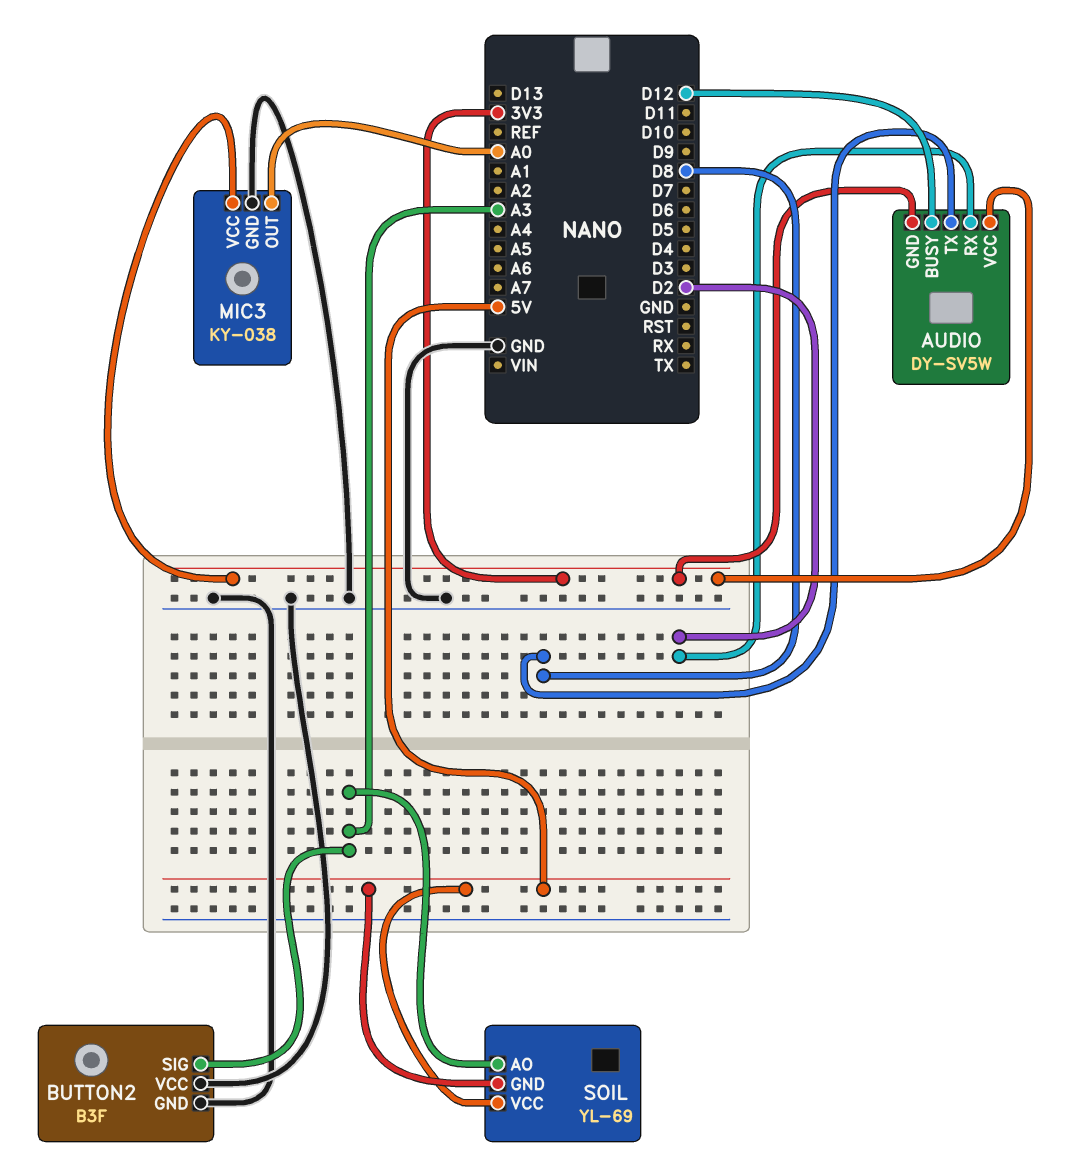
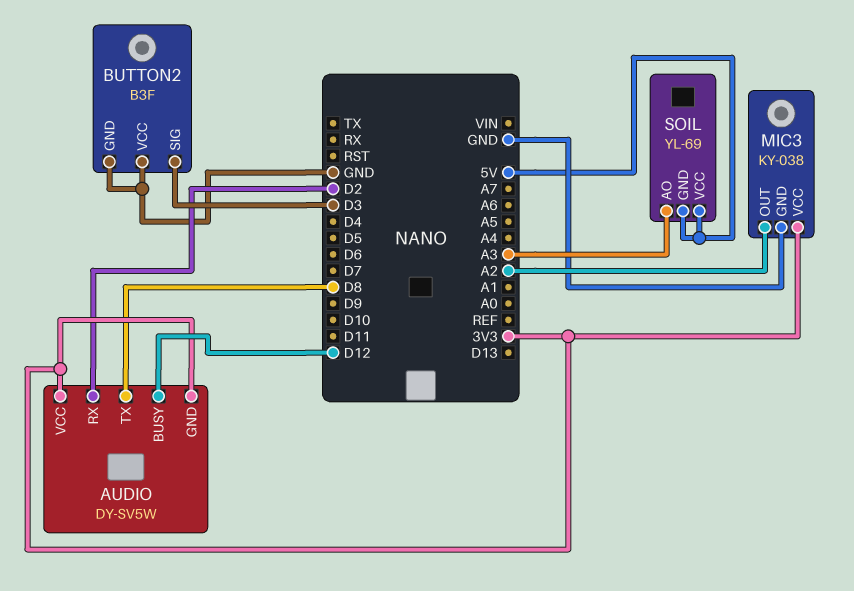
BUTTON2 pin SIG: A3 -> D3
MIC3 pin OUT: A0 -> A2

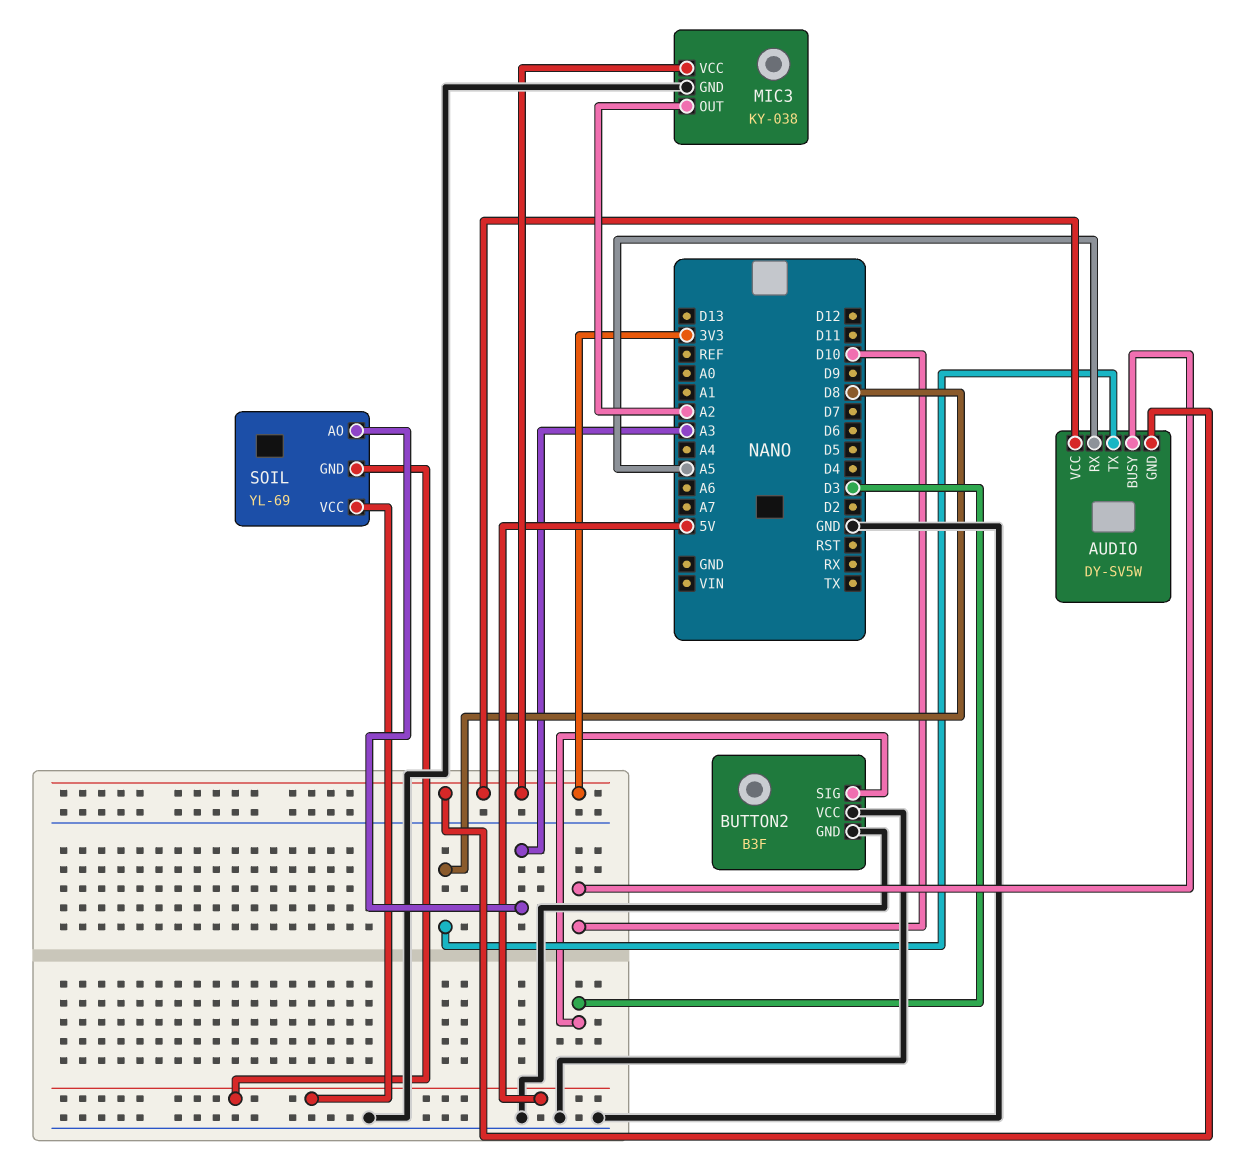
AUDIO pin BUSY: D12 -> D10
AUDIO pin RX: D2 -> A5

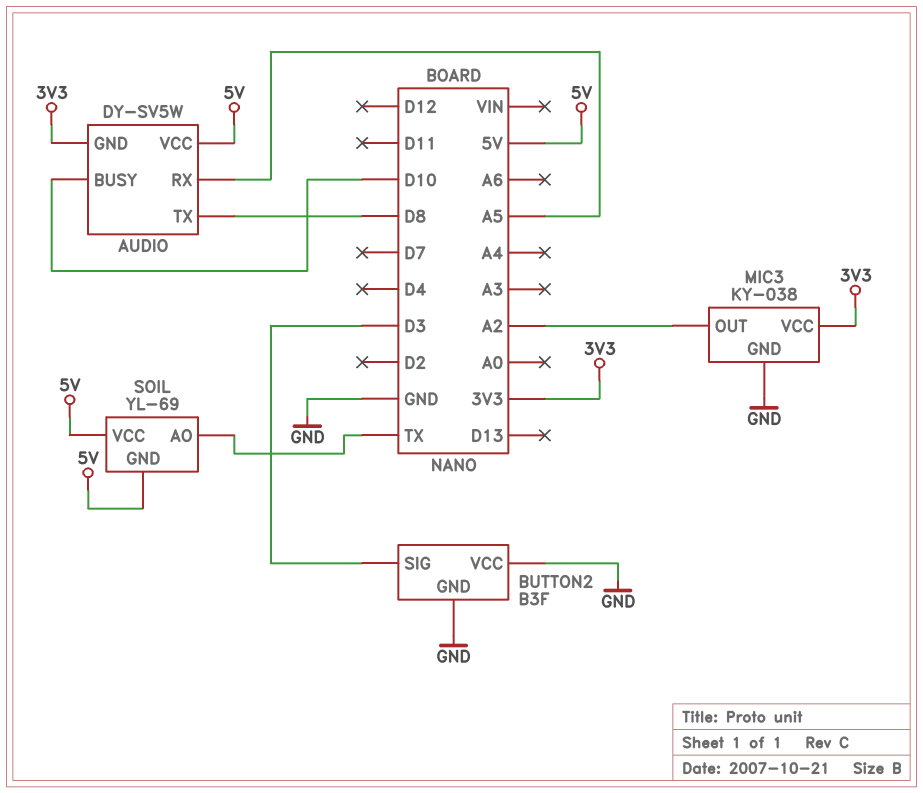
AUDIO pin VCC: 3V3 -> 5V
SOIL pin AO: A3 -> TX

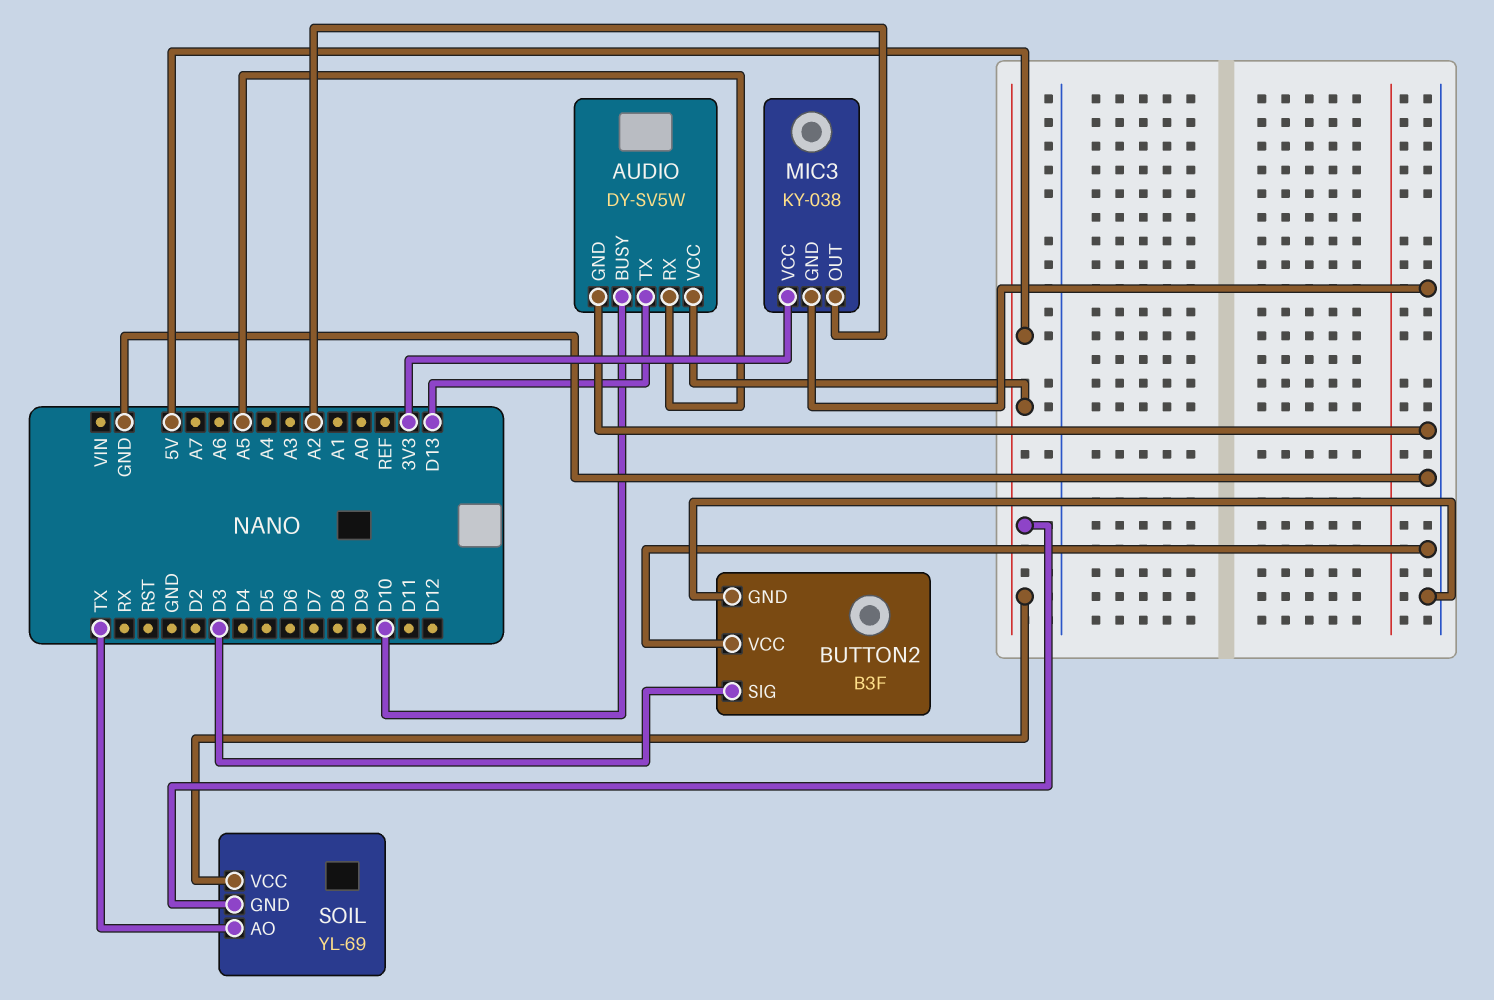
AUDIO pin GND: 3V3 -> GND
AUDIO pin TX: D8 -> D13

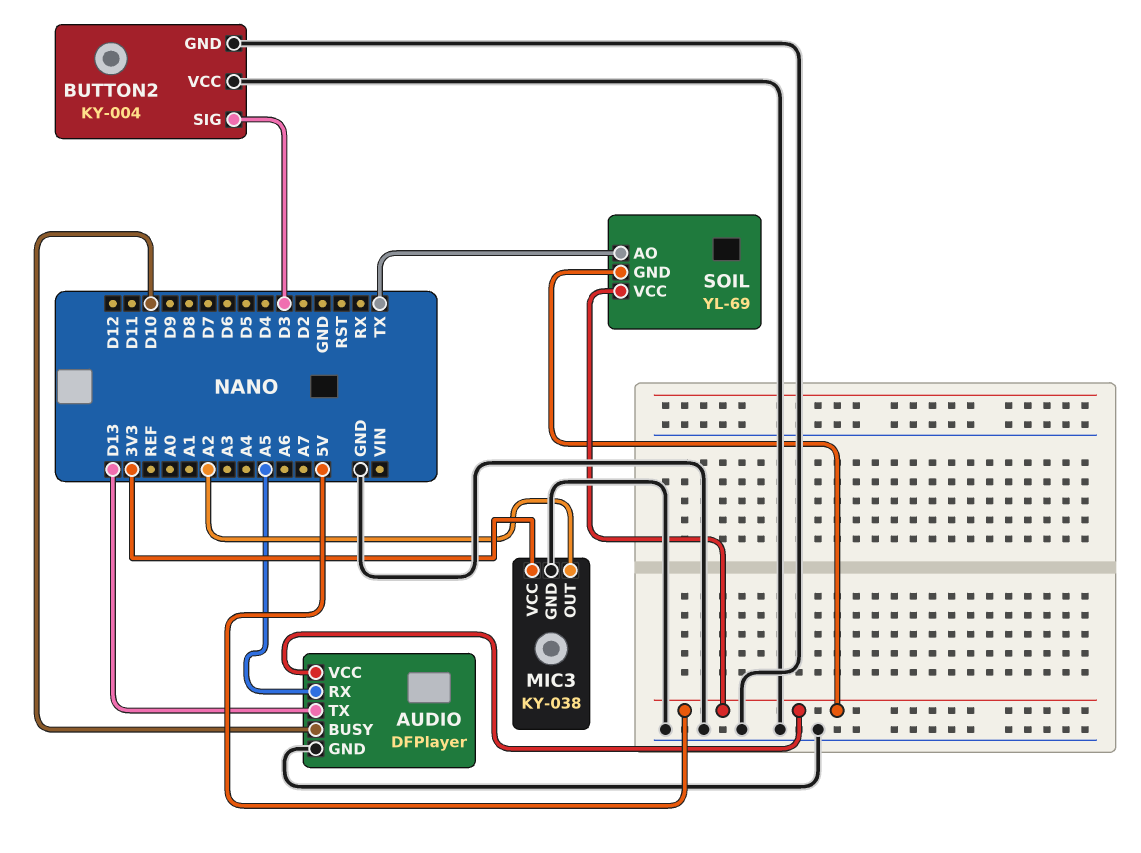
AUDIO: DY-SV5W -> DFPlayer
BUTTON2: B3F -> KY-004

